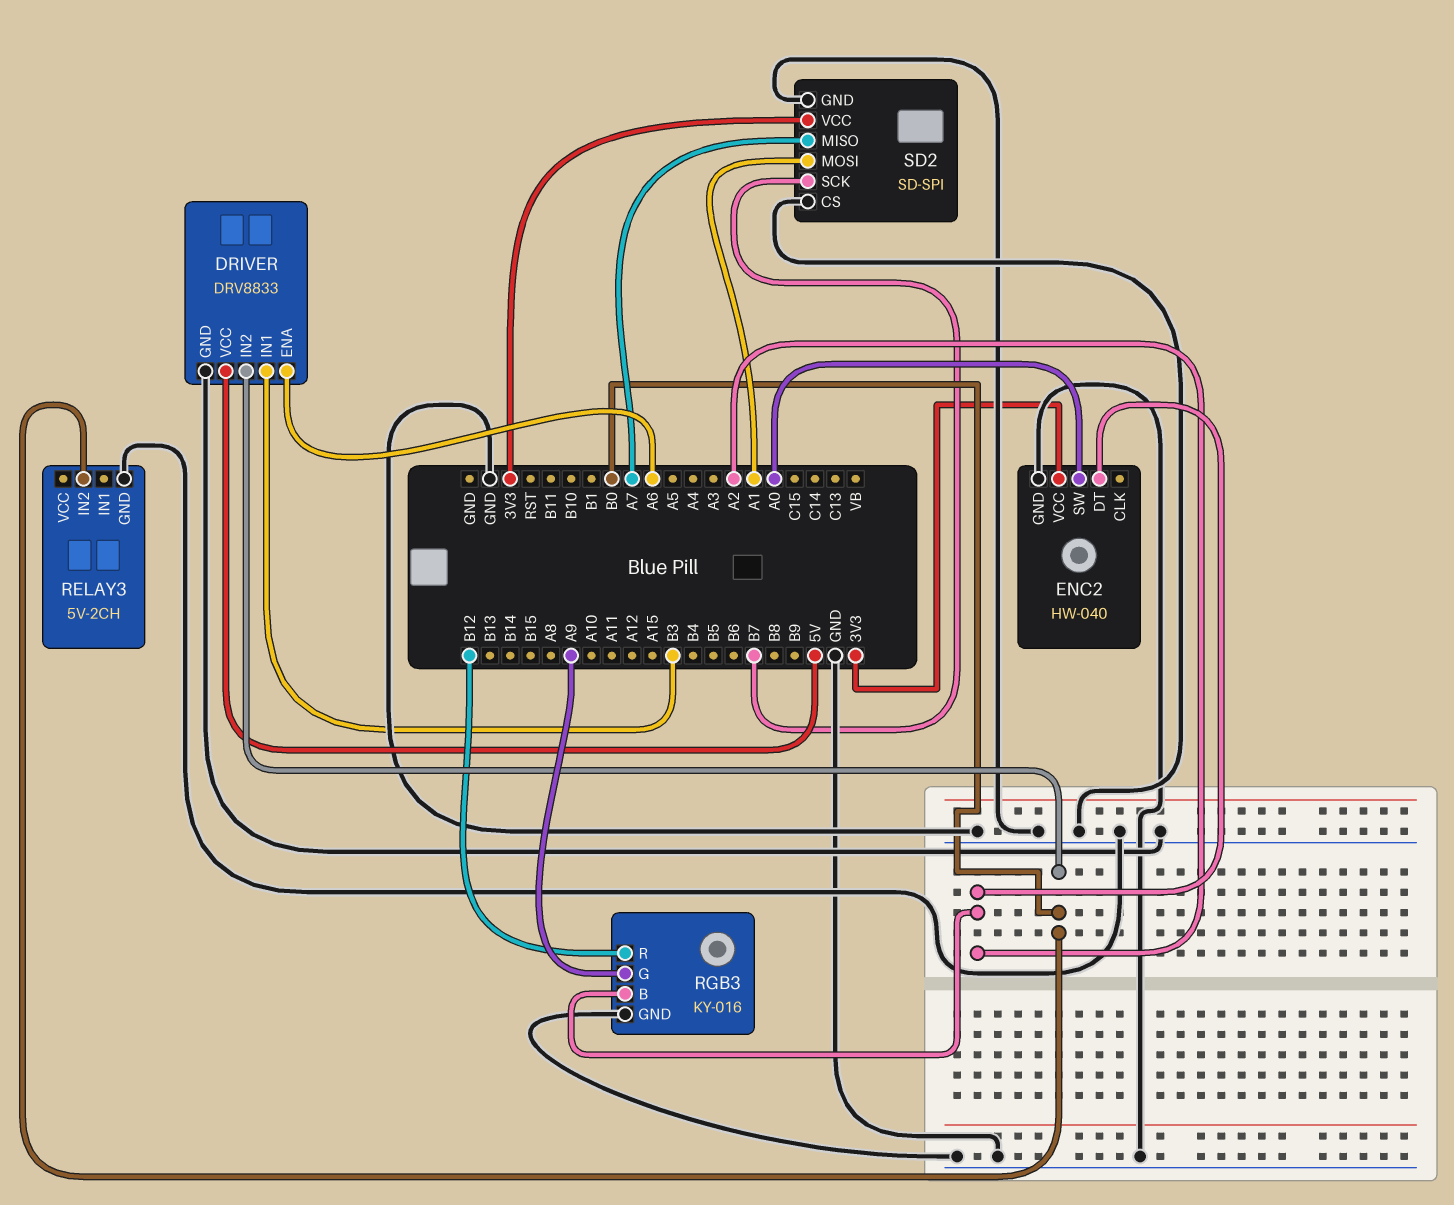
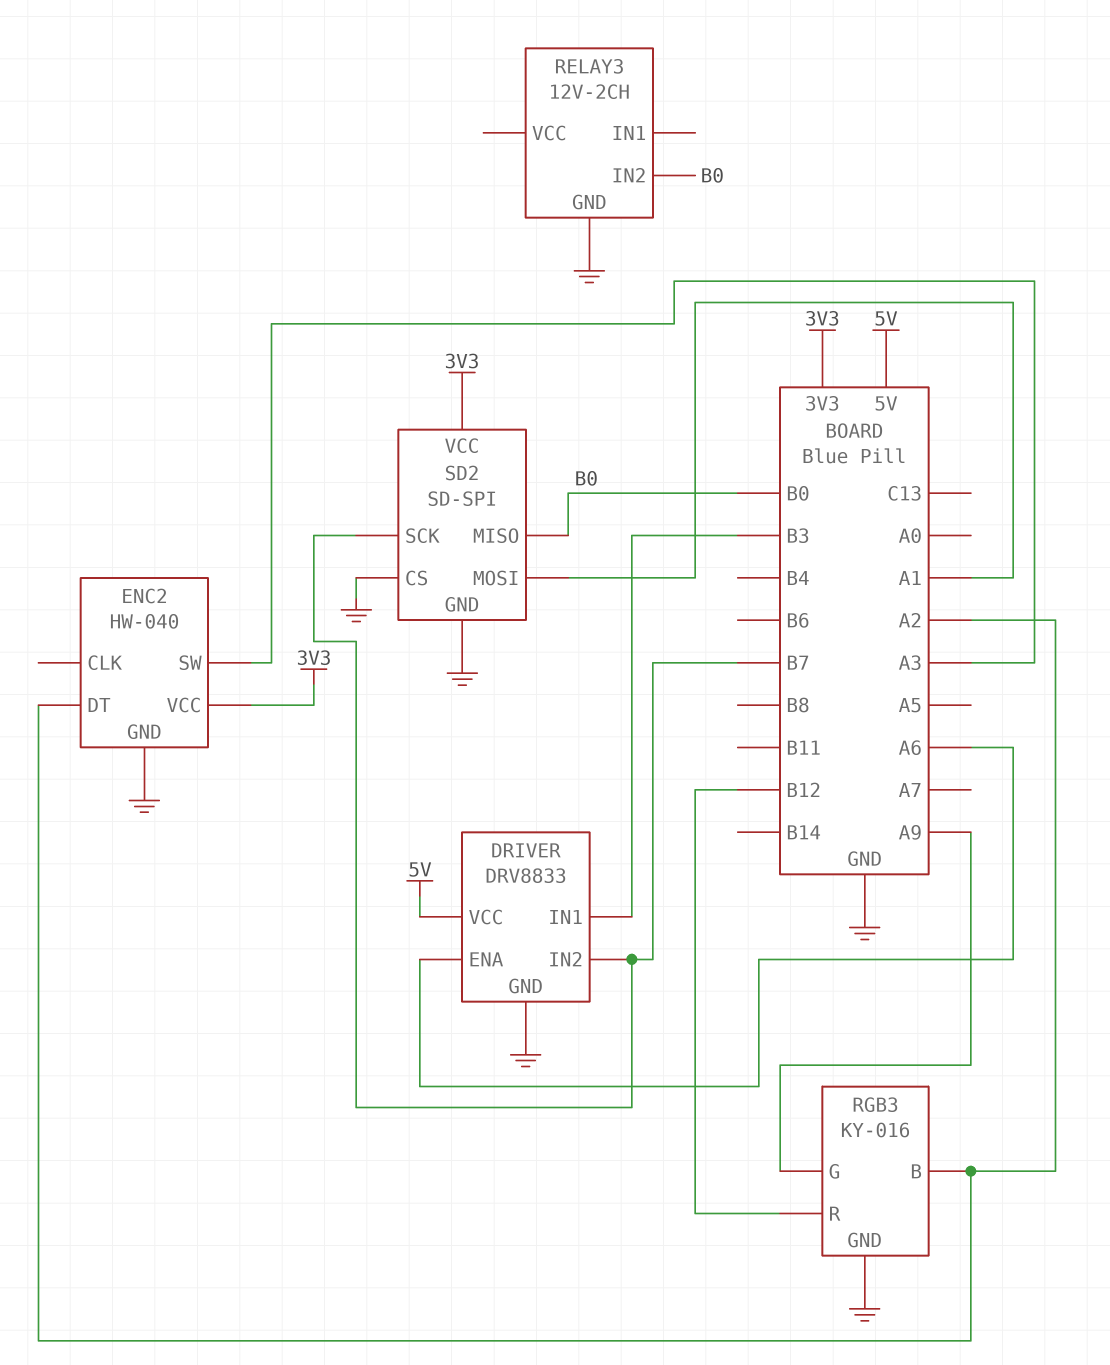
DRIVER pin IN2: B0 -> B7
ENC2 pin SW: A0 -> A3
RELAY3: 5V-2CH -> 12V-2CH
SD2 pin MISO: A7 -> B0

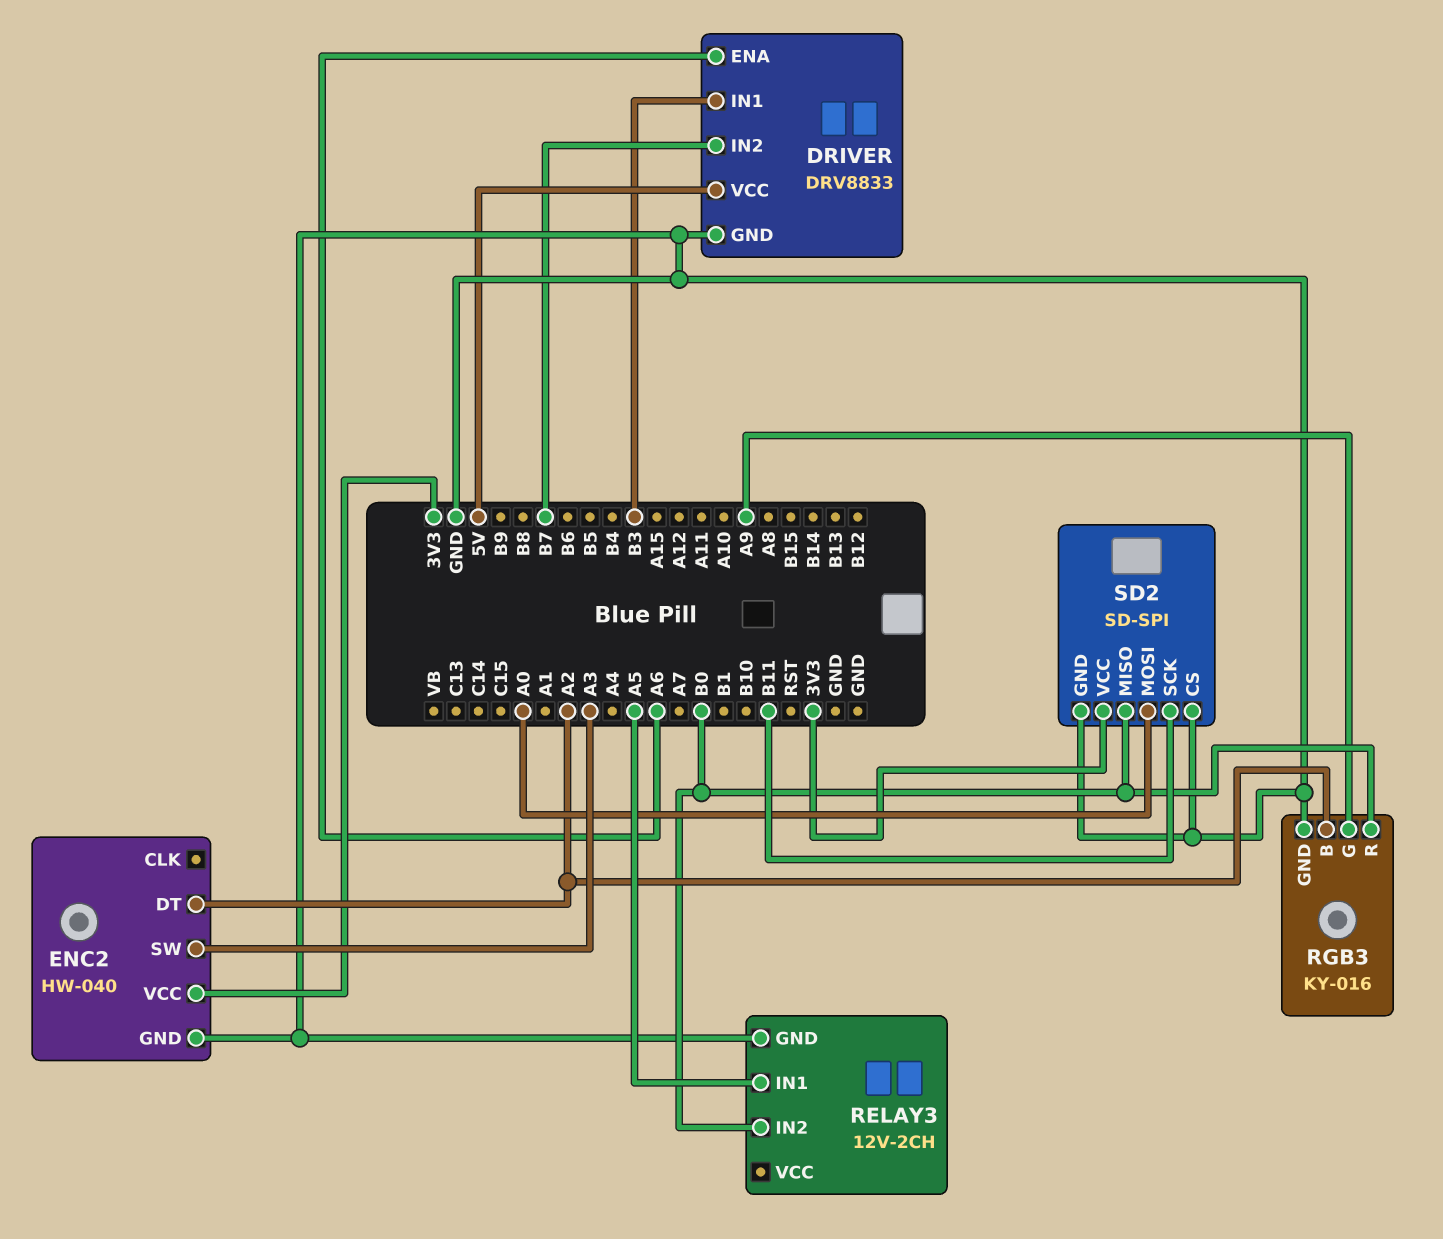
RELAY3 pin IN1: none -> A5
RGB3 pin R: B12 -> B0
SD2 pin MOSI: A1 -> A0
SD2 pin SCK: B7 -> B11

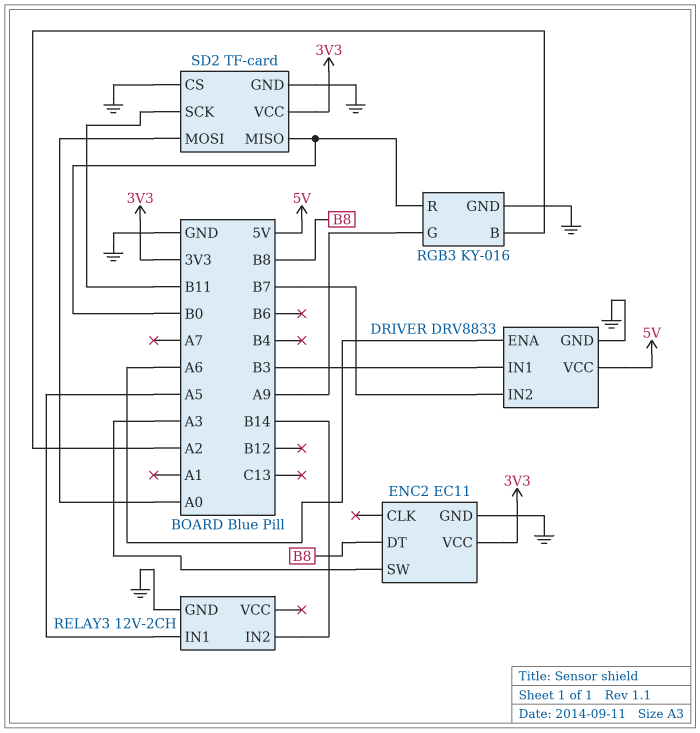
ENC2: HW-040 -> EC11
ENC2 pin DT: A2 -> B8
RELAY3 pin IN2: B0 -> B14
SD2: SD-SPI -> TF-card

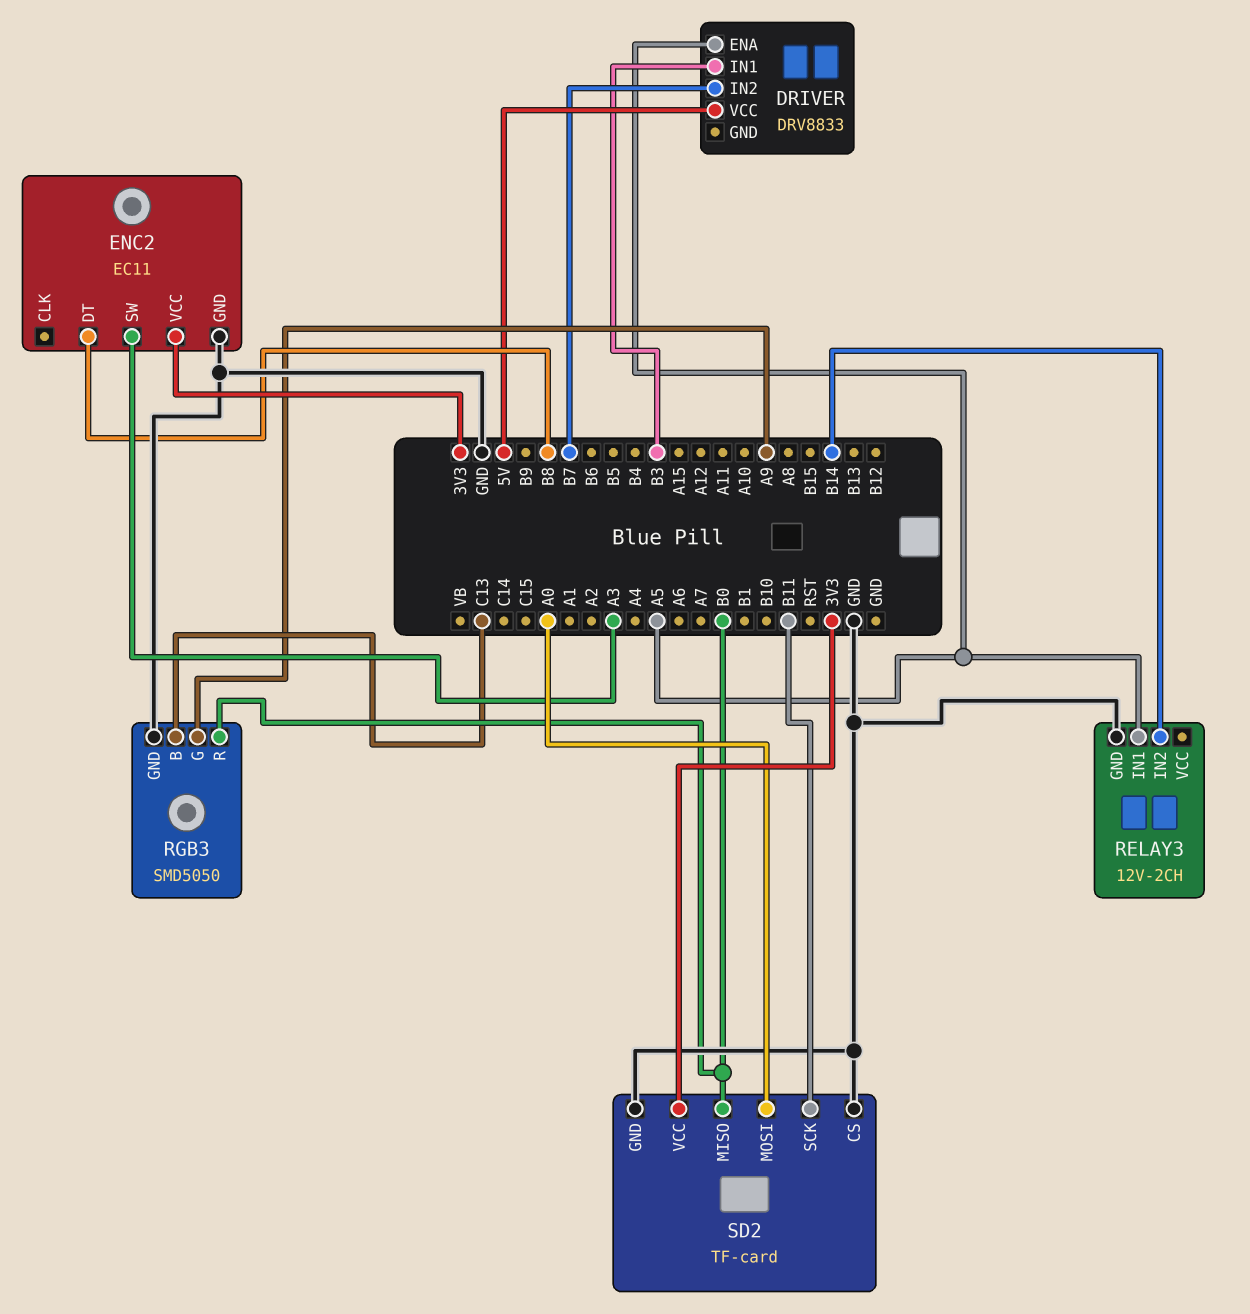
DRIVER pin ENA: A6 -> A5
DRIVER pin GND: GND -> none
RGB3: KY-016 -> SMD5050
RGB3 pin B: A2 -> C13

